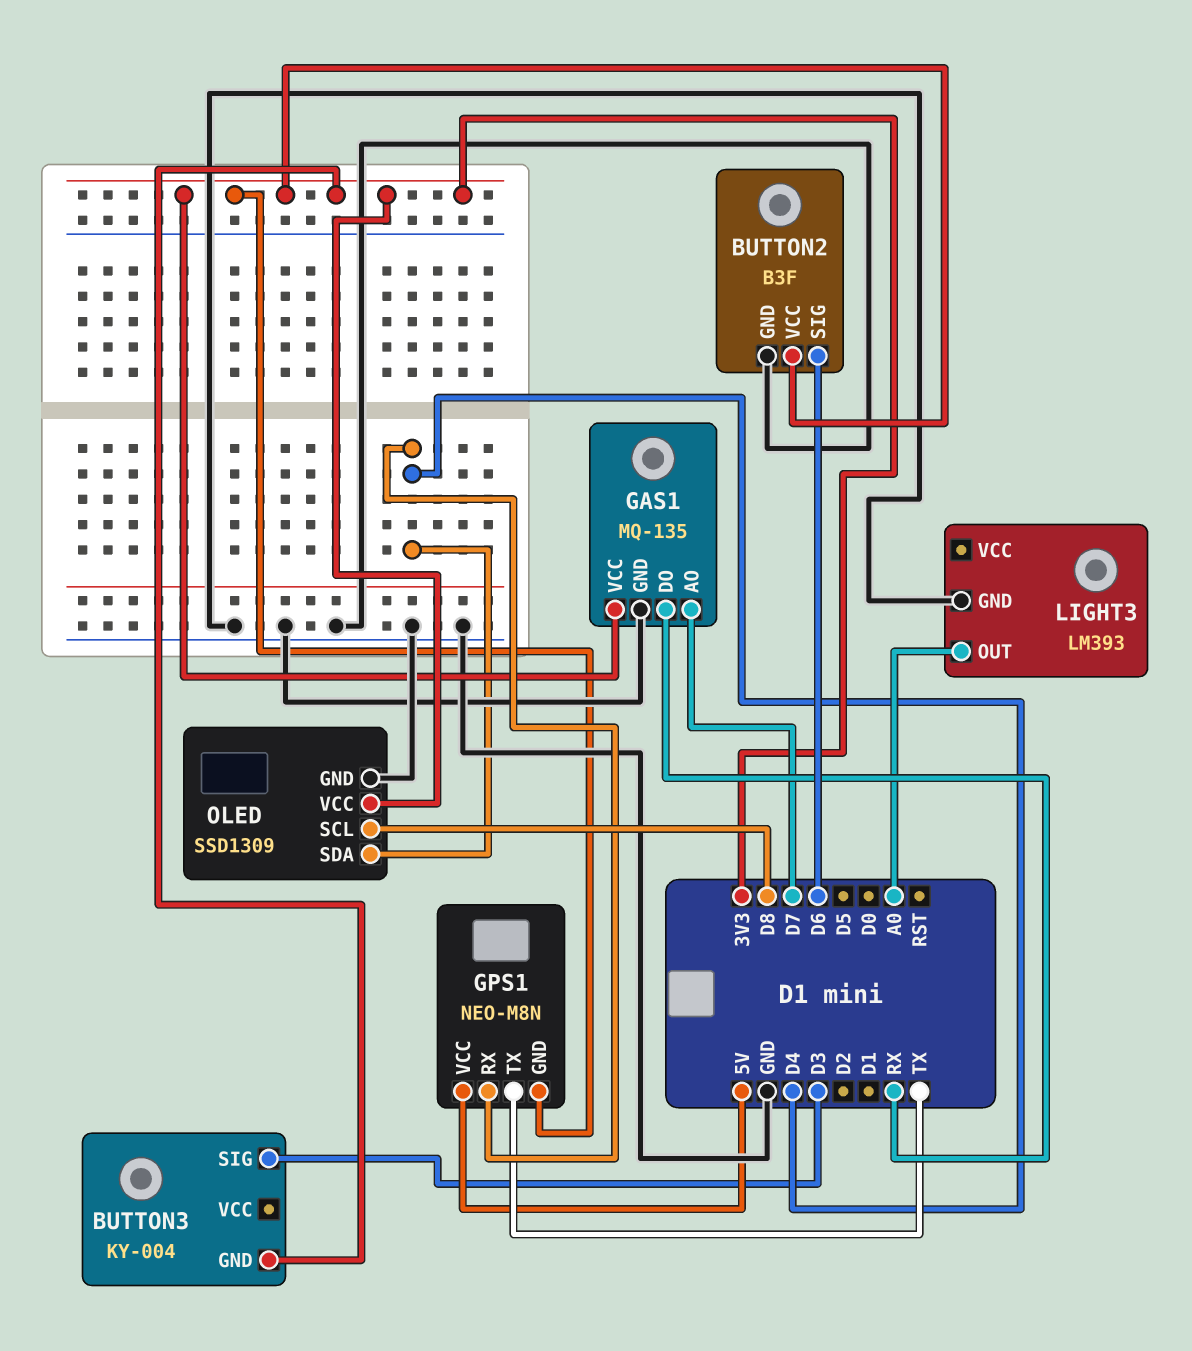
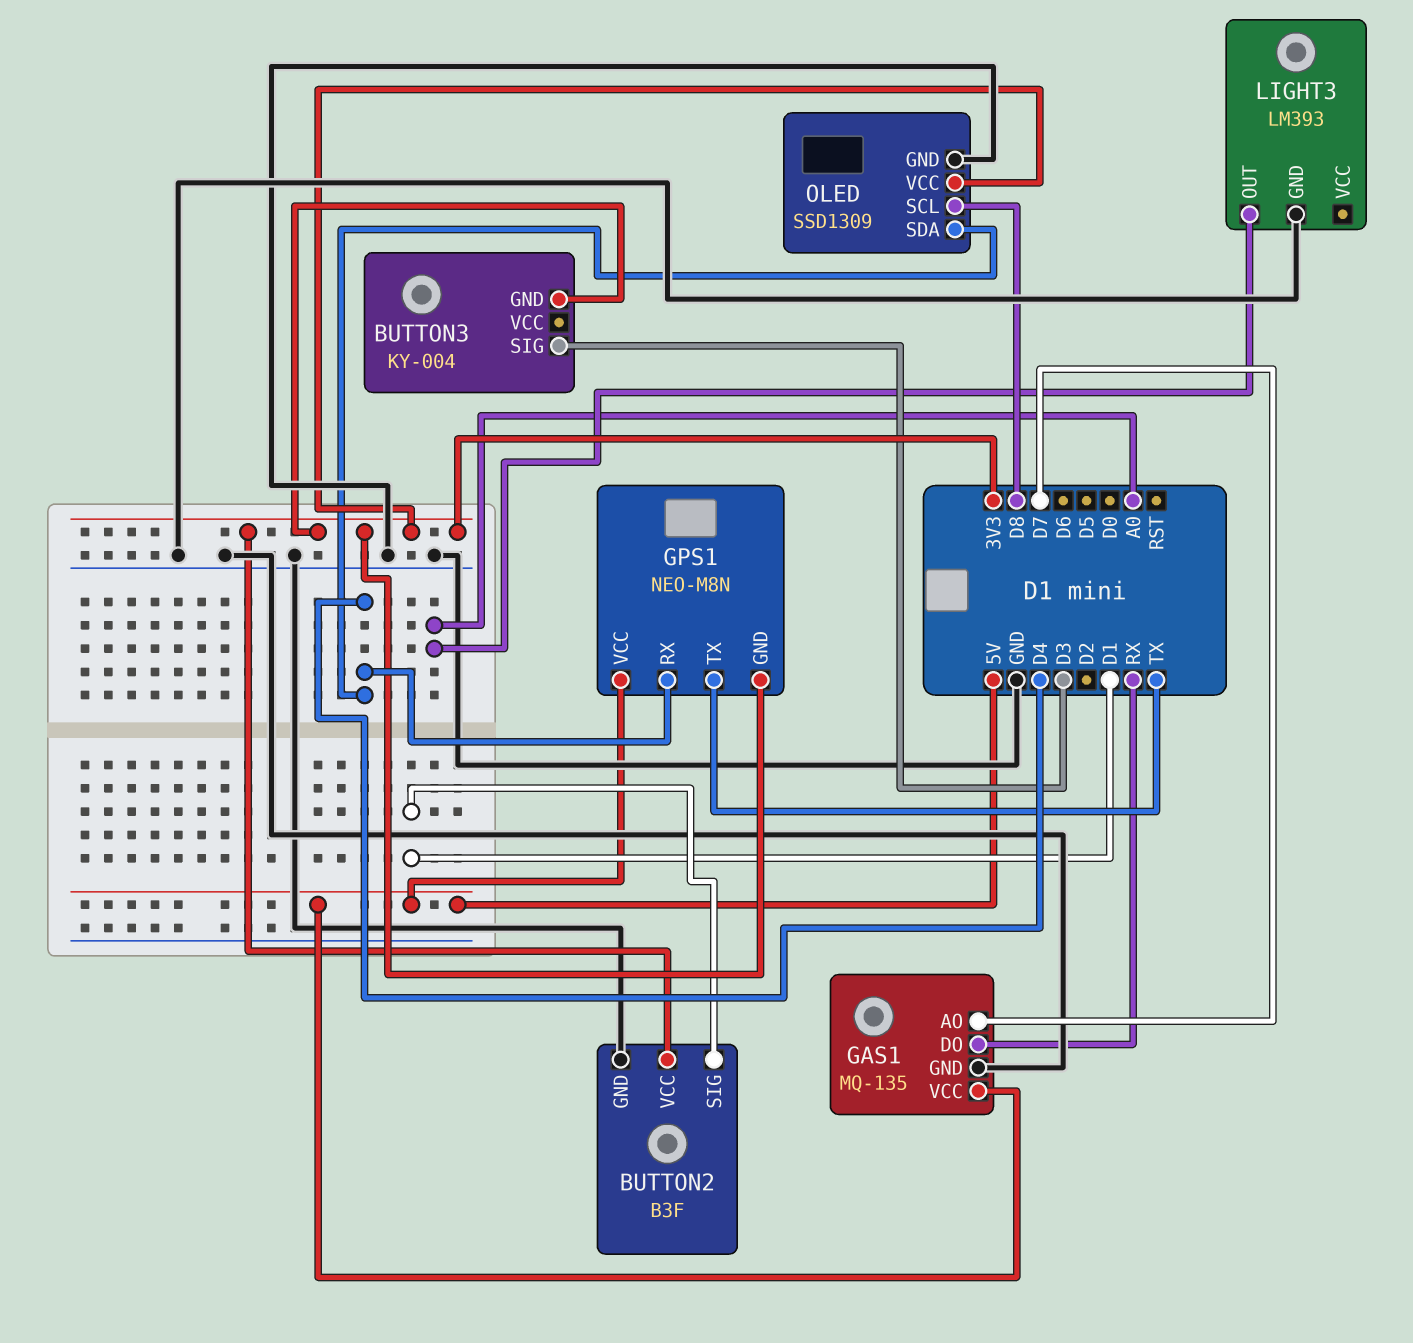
BUTTON2 pin SIG: D6 -> D1
GAS1 pin VCC: 3V3 -> 5V

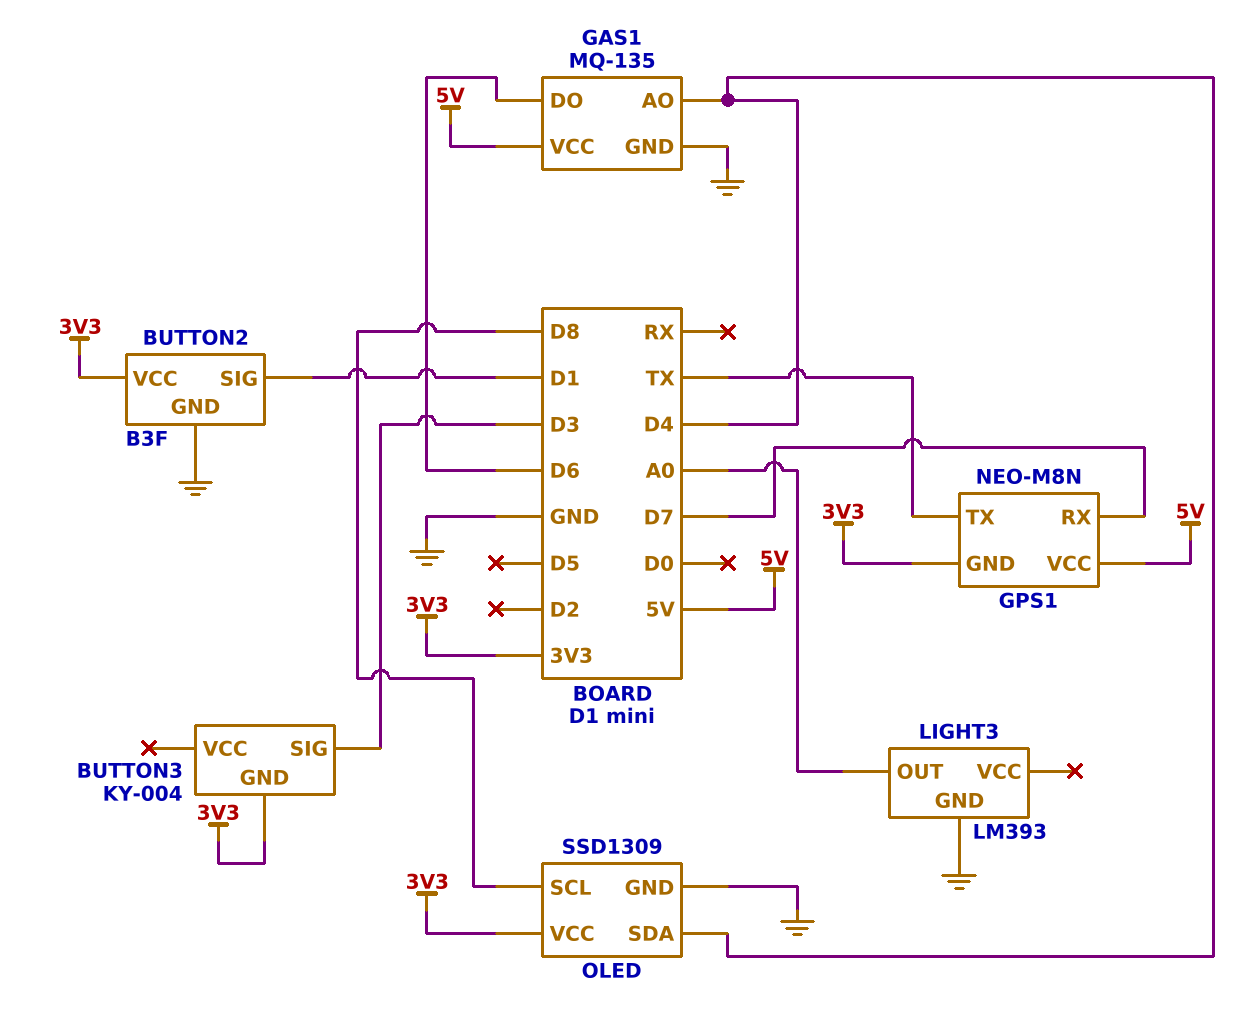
GAS1 pin AO: D7 -> D4
GAS1 pin DO: RX -> D6
GPS1 pin RX: D4 -> D7

